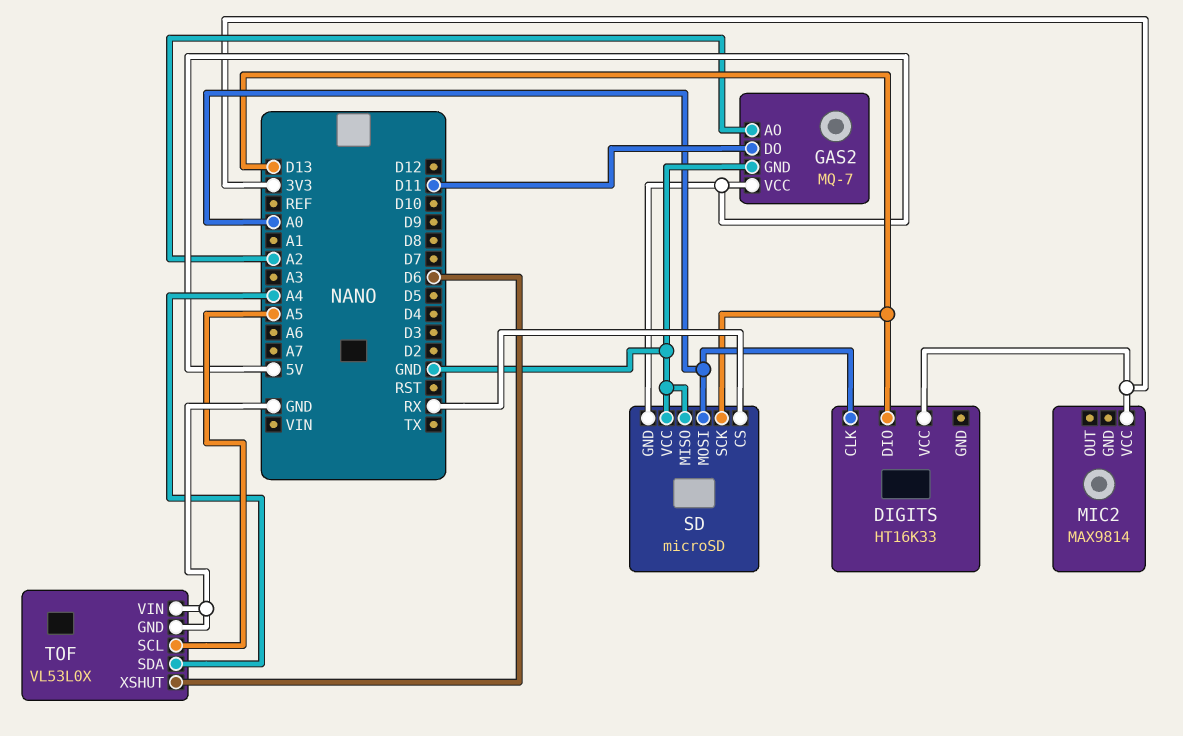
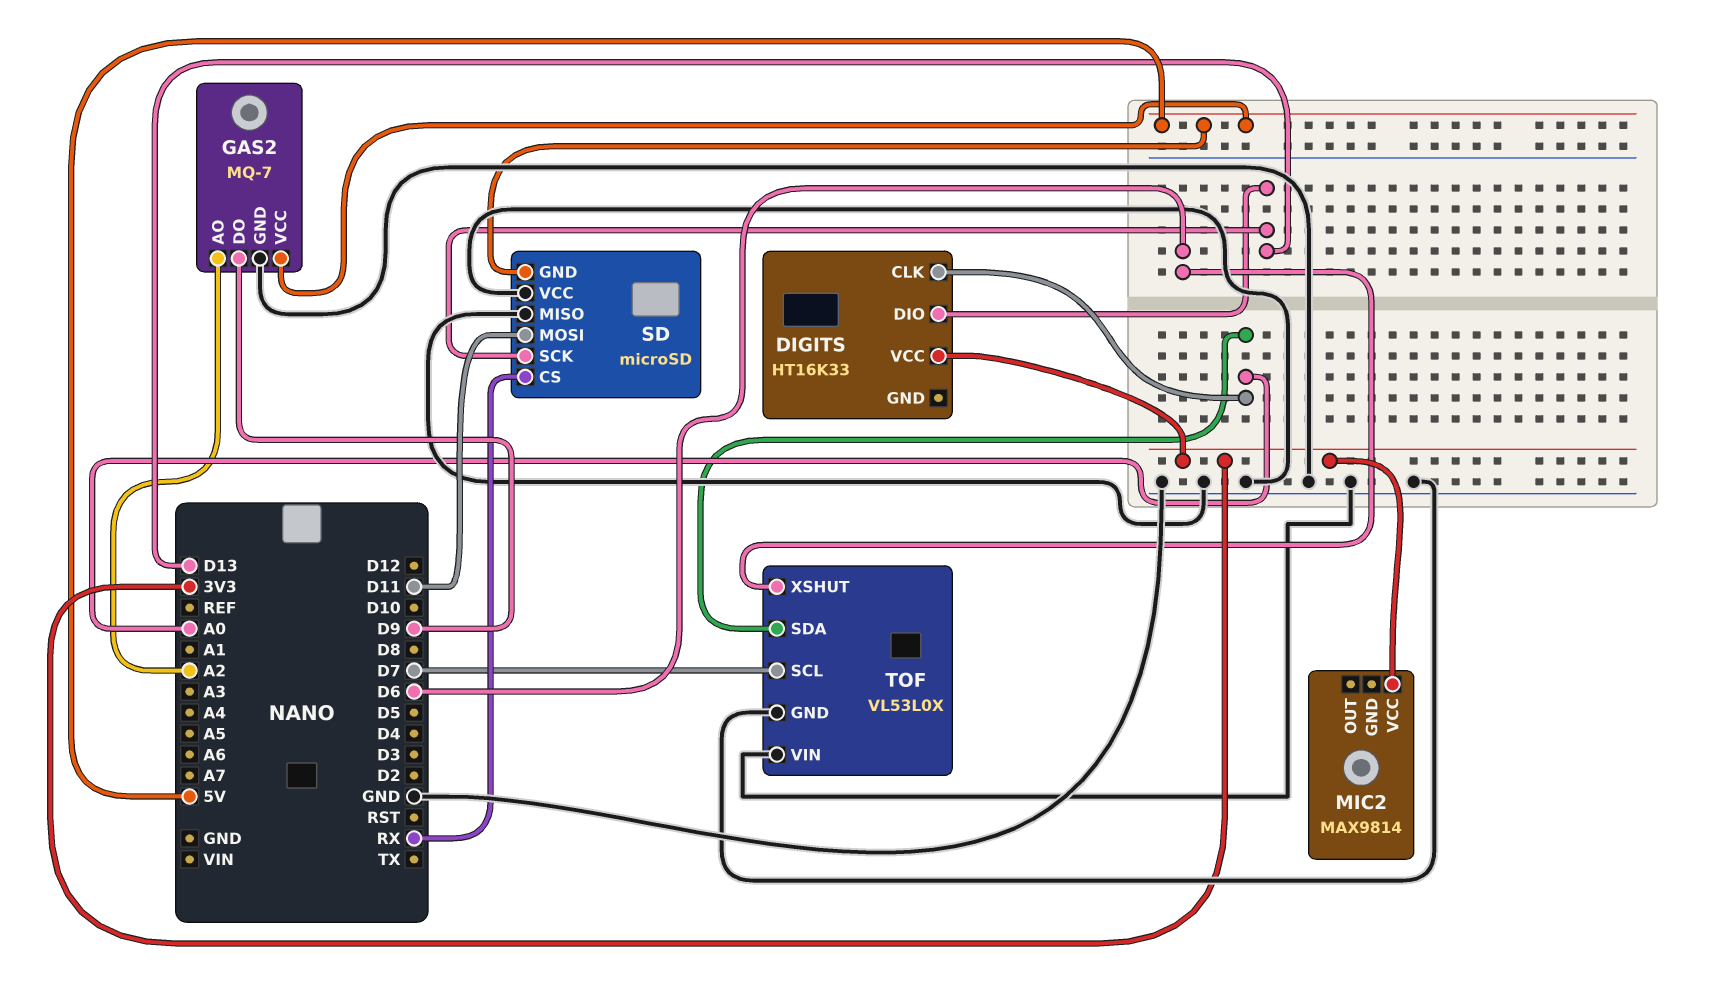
GAS2 pin DO: D11 -> D9
SD pin MOSI: A0 -> D11
TOF pin SCL: A5 -> D7
TOF pin SDA: A4 -> A0

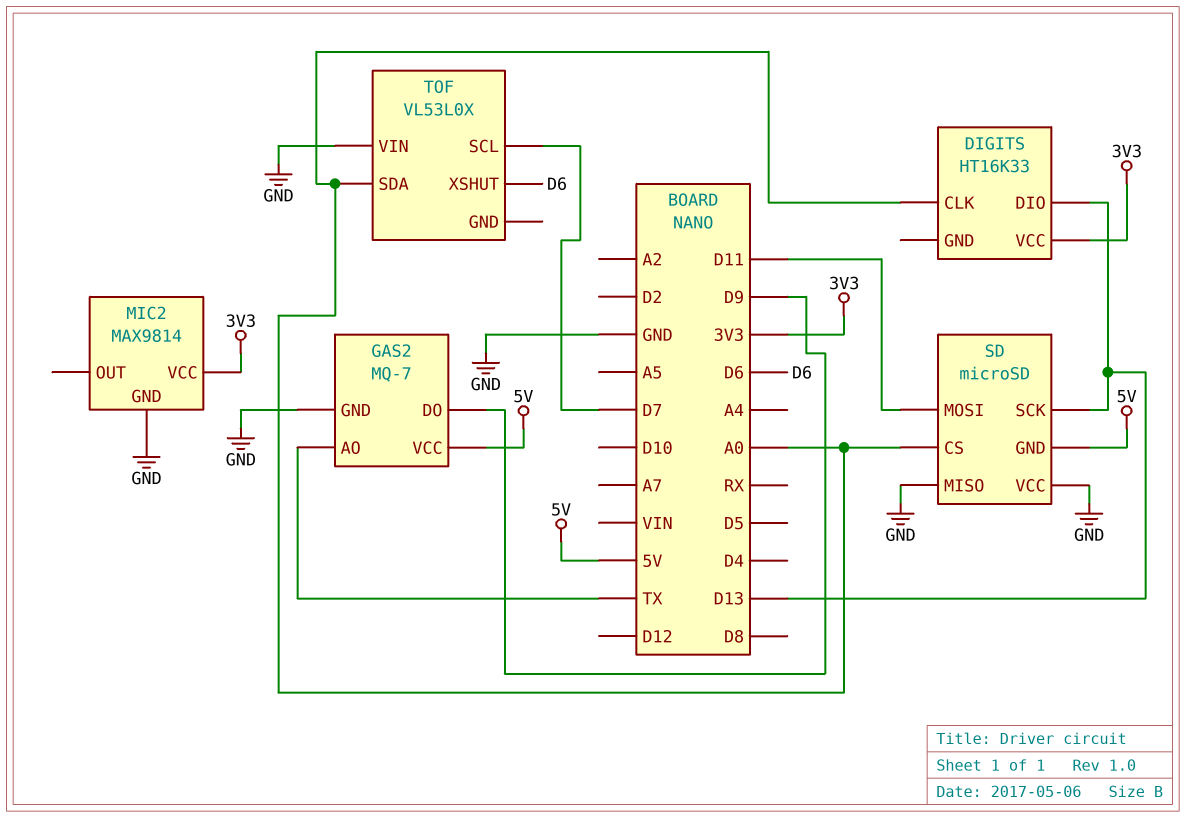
GAS2 pin AO: A2 -> TX
MIC2 pin GND: none -> GND
SD pin CS: RX -> A0
TOF pin GND: GND -> none

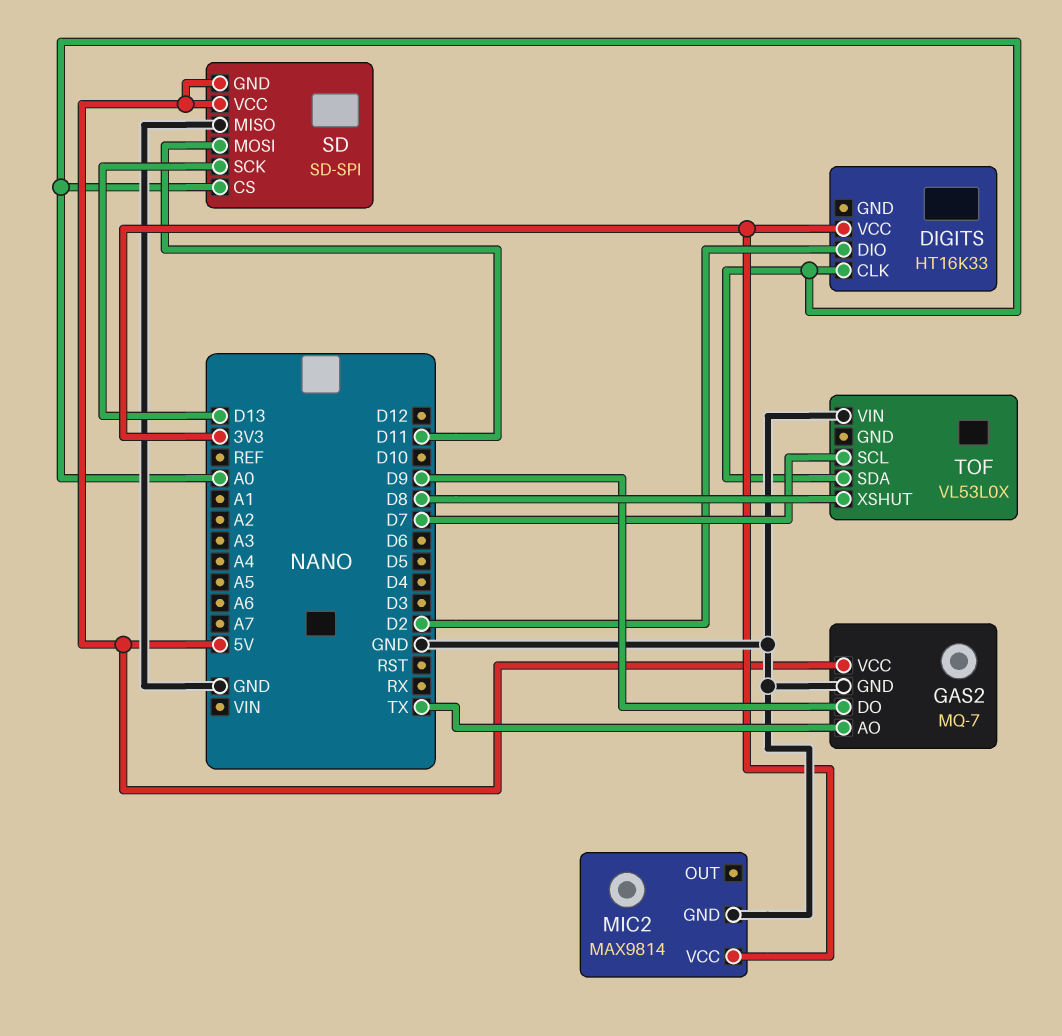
DIGITS pin DIO: D13 -> D2
SD: microSD -> SD-SPI
SD pin VCC: GND -> 5V
TOF pin XSHUT: D6 -> D8

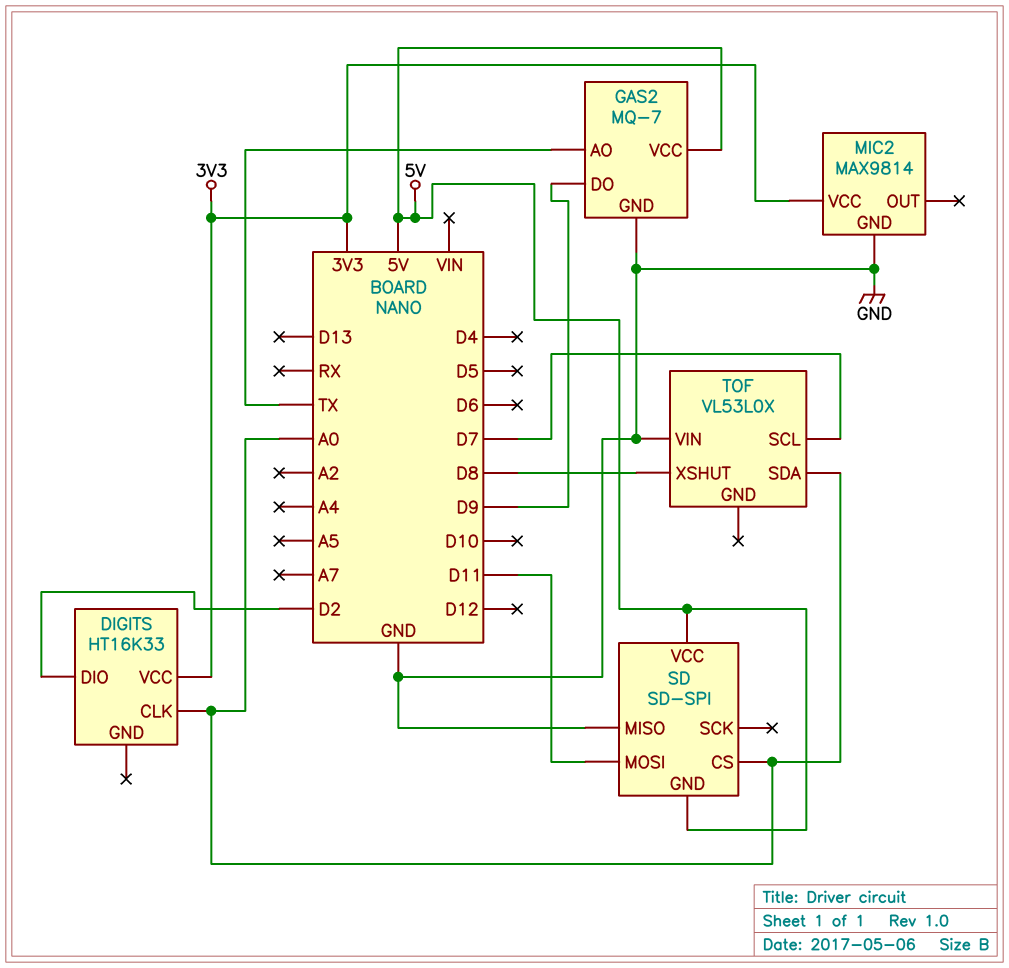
SD pin SCK: D13 -> none

